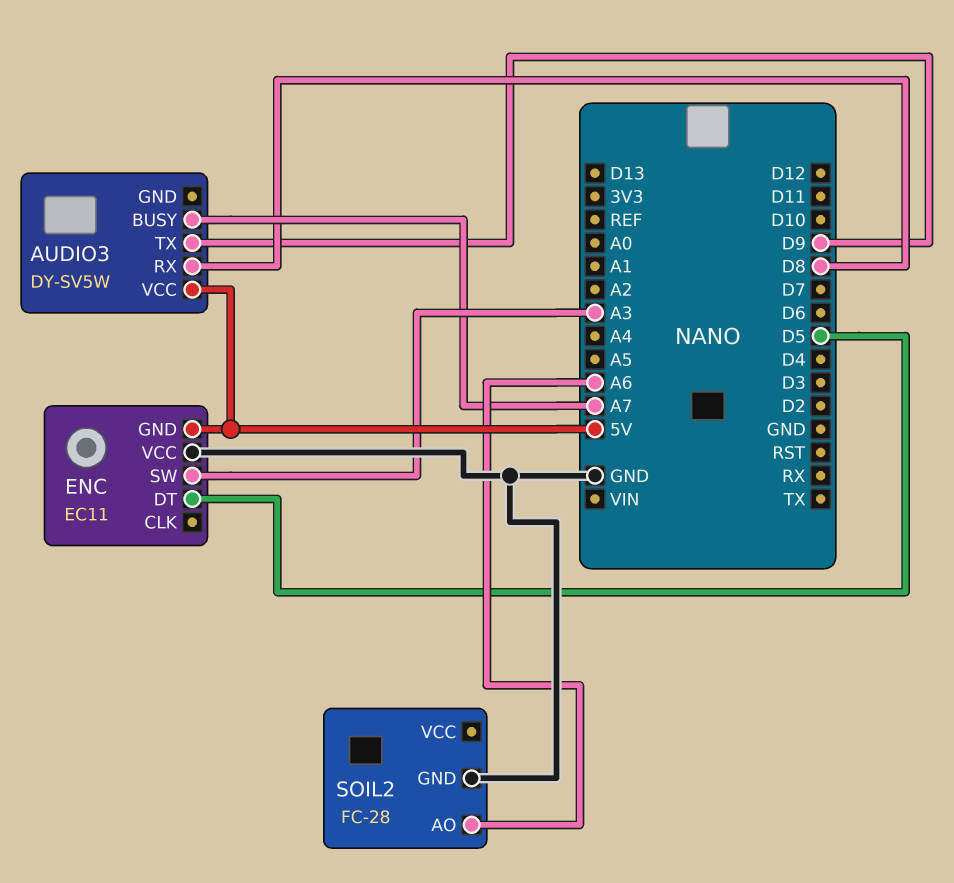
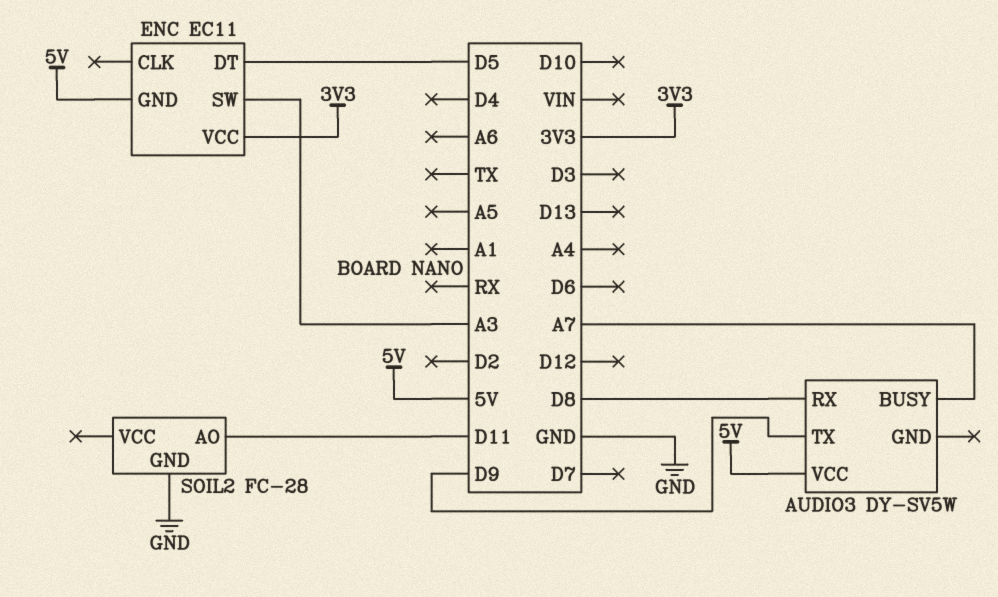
ENC pin VCC: GND -> 3V3
SOIL2 pin AO: A6 -> D11

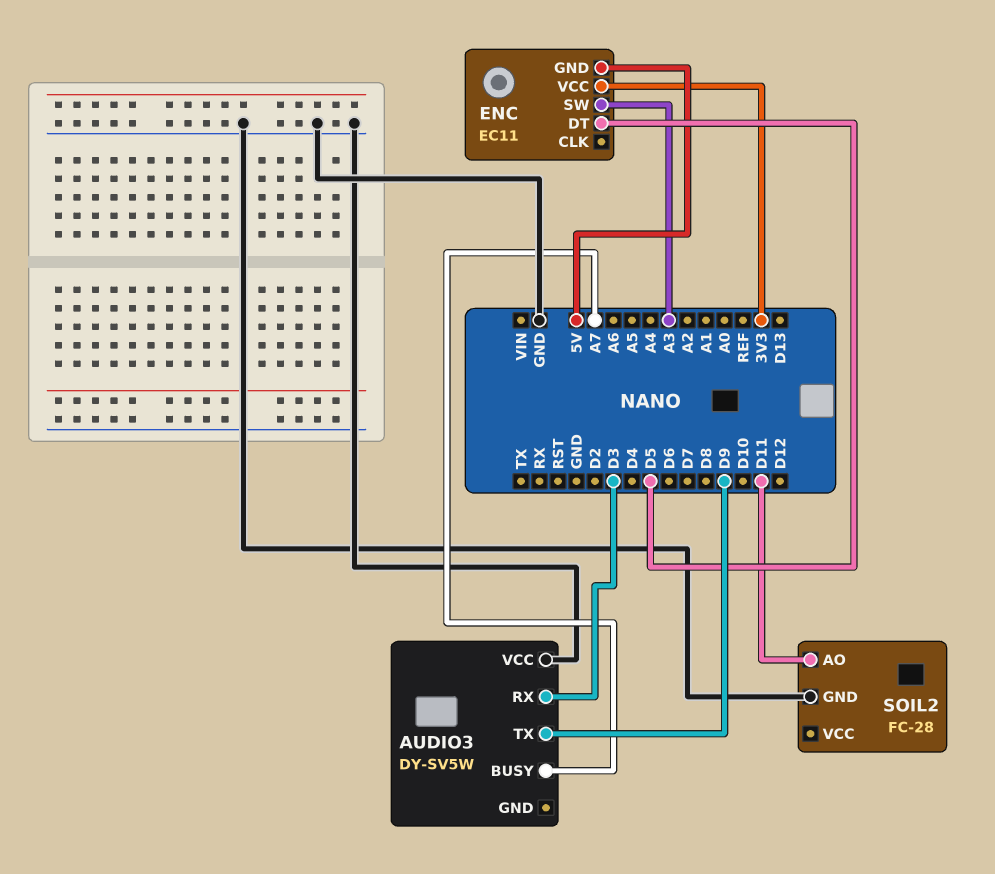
AUDIO3 pin RX: D8 -> D3
AUDIO3 pin VCC: 5V -> GND

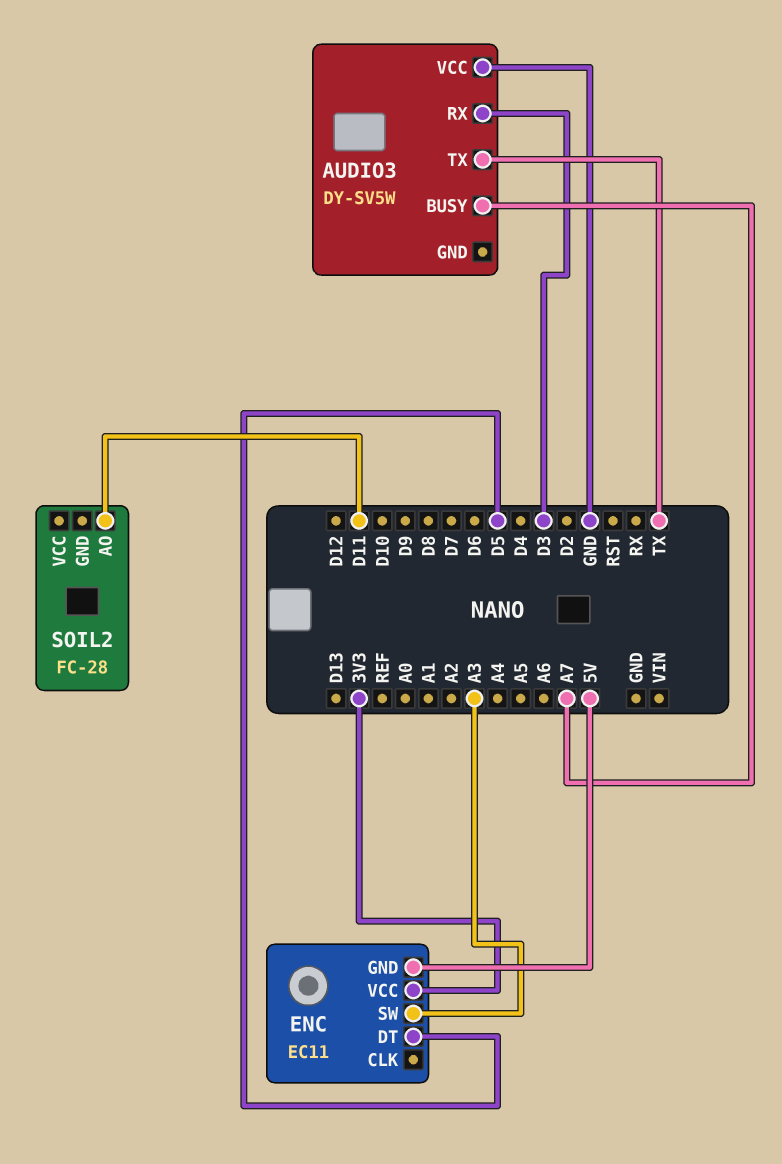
AUDIO3 pin TX: D9 -> TX
SOIL2 pin GND: GND -> none

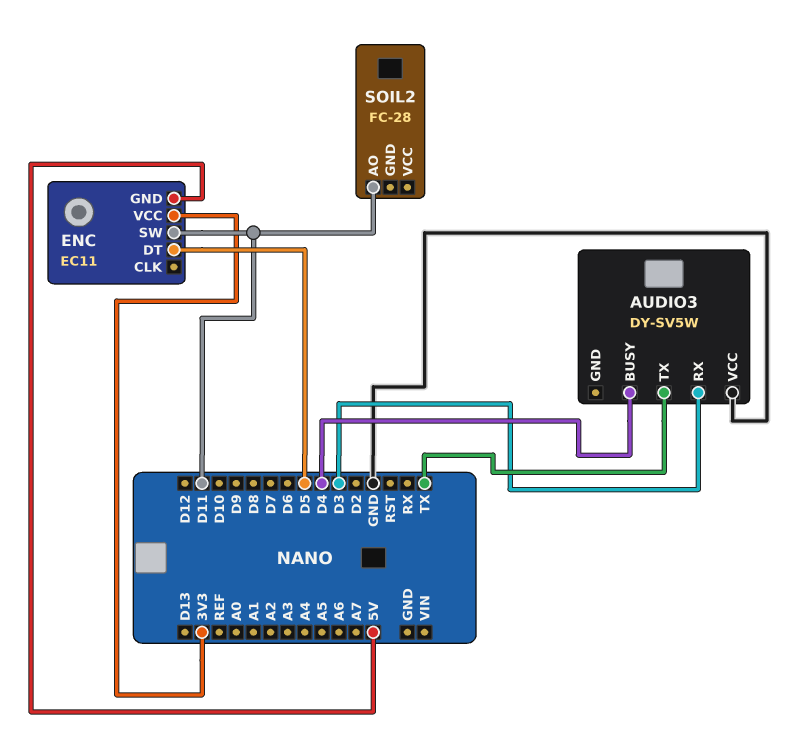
AUDIO3 pin BUSY: A7 -> D4
ENC pin SW: A3 -> D11

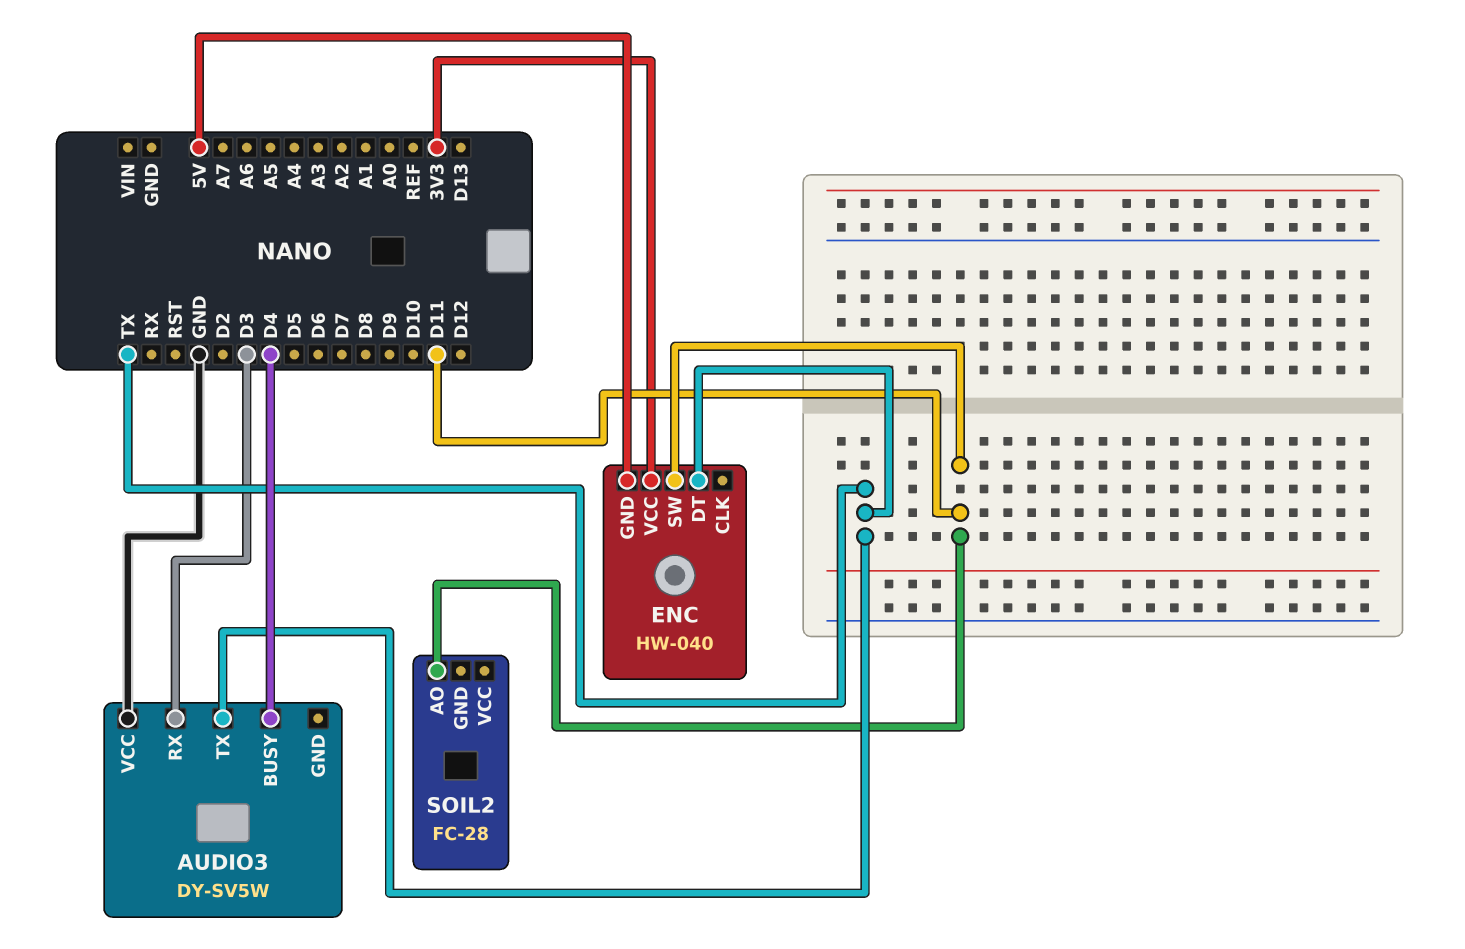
ENC: EC11 -> HW-040
ENC pin DT: D5 -> TX

